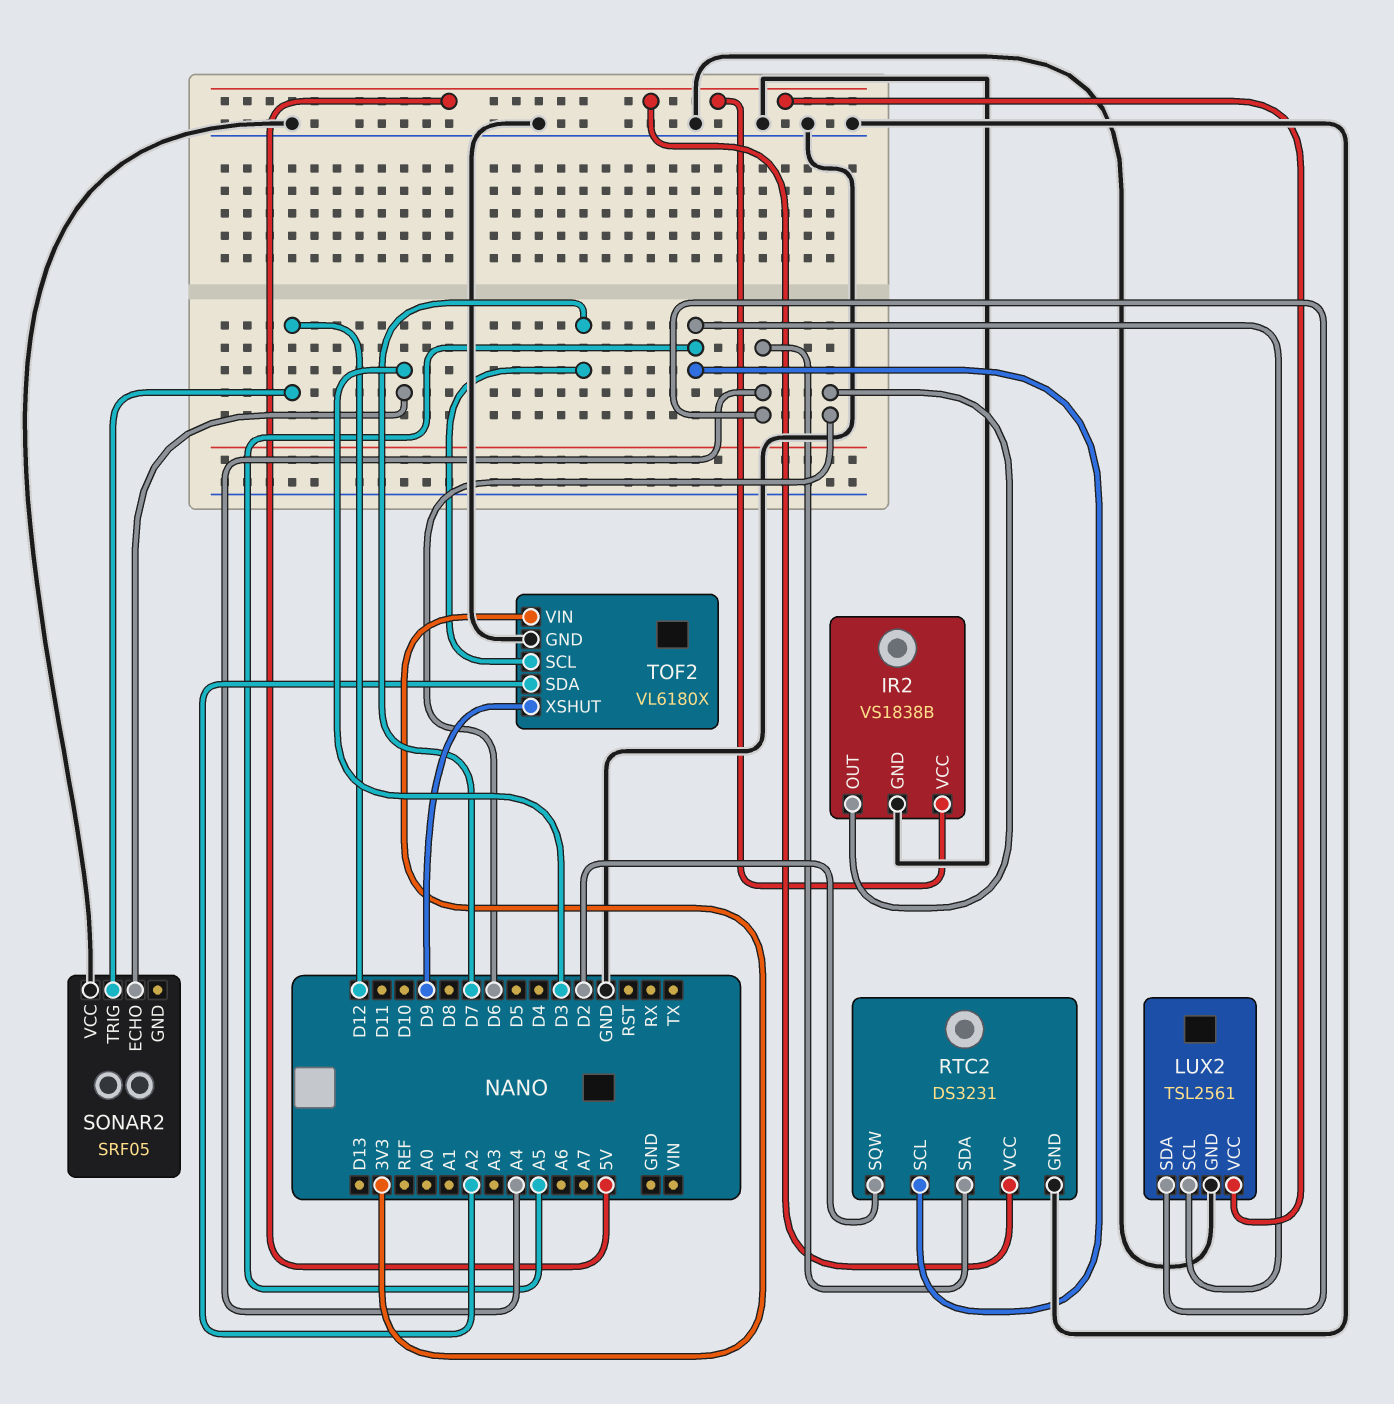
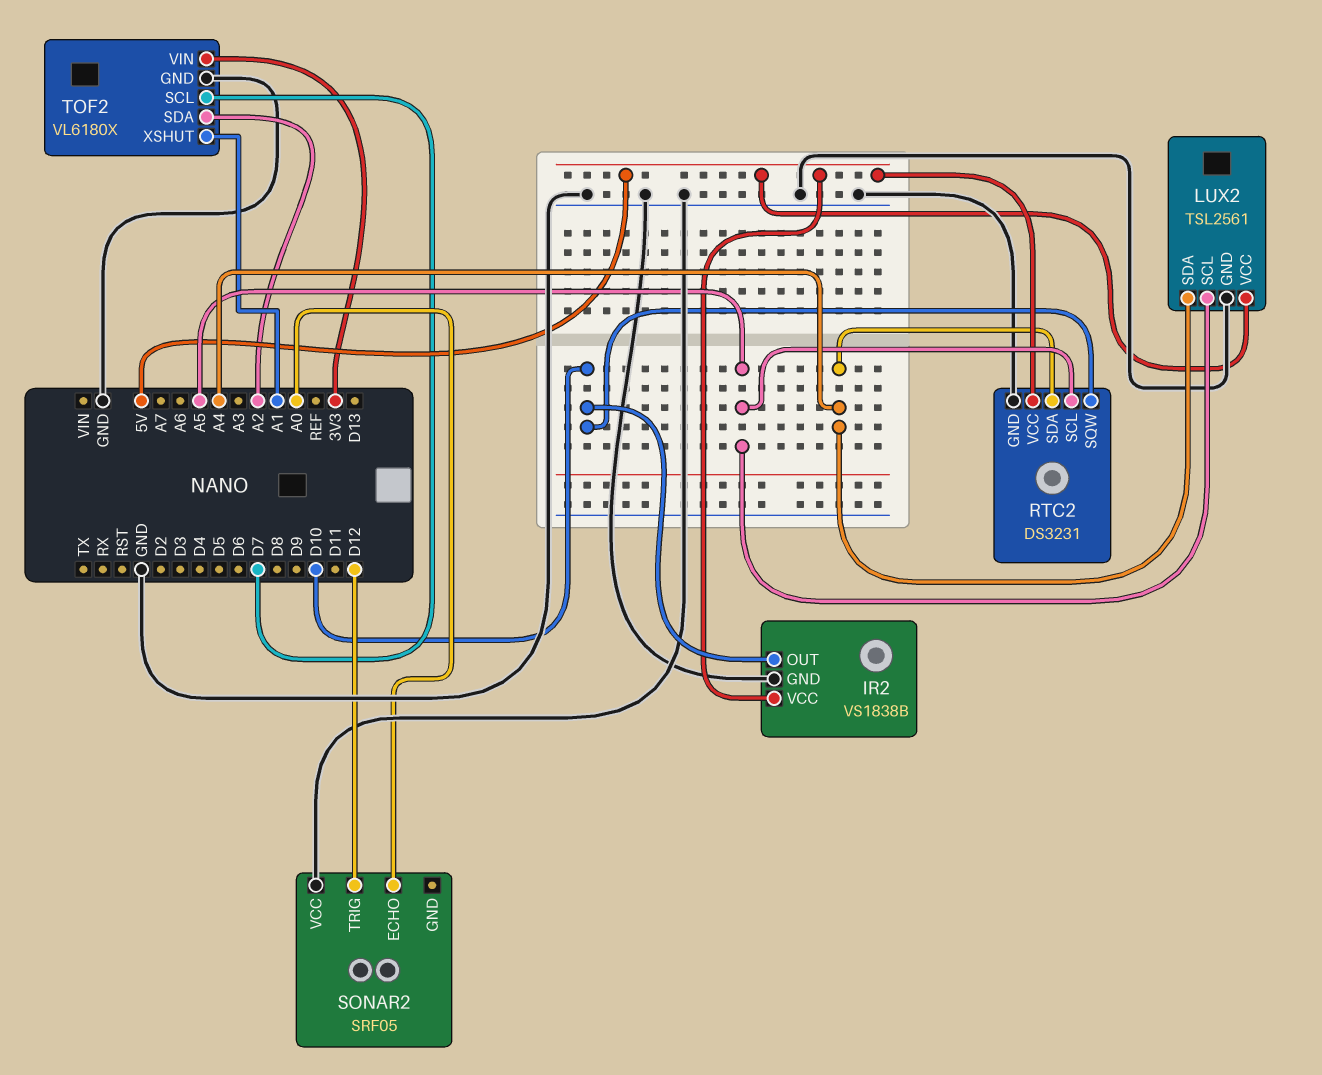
IR2 pin OUT: D6 -> D10
RTC2 pin SQW: D2 -> D10
SONAR2 pin ECHO: D3 -> A0
TOF2 pin XSHUT: D9 -> A1

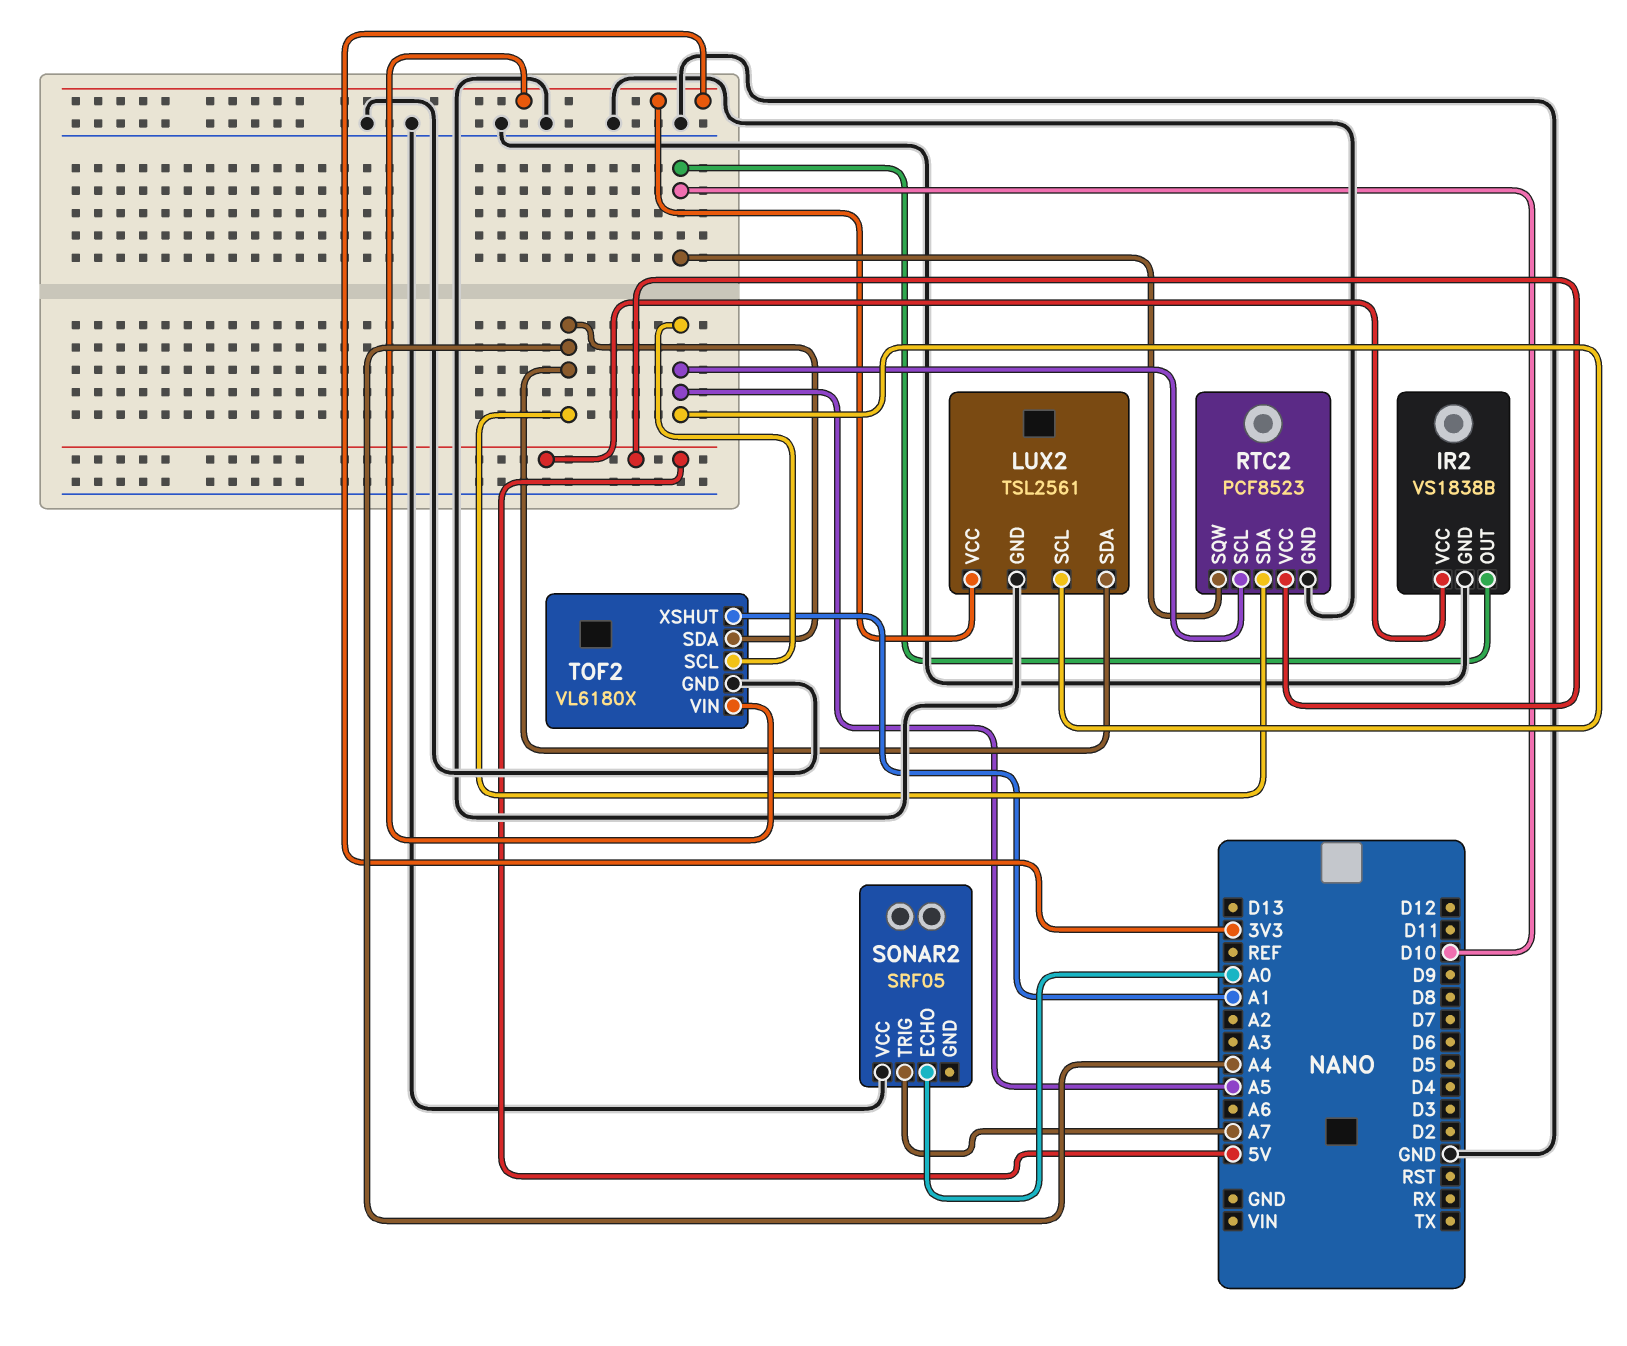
LUX2 pin VCC: 5V -> 3V3
RTC2: DS3231 -> PCF8523
SONAR2 pin TRIG: D12 -> A7
TOF2 pin SCL: D7 -> A5
TOF2 pin SDA: A2 -> A4

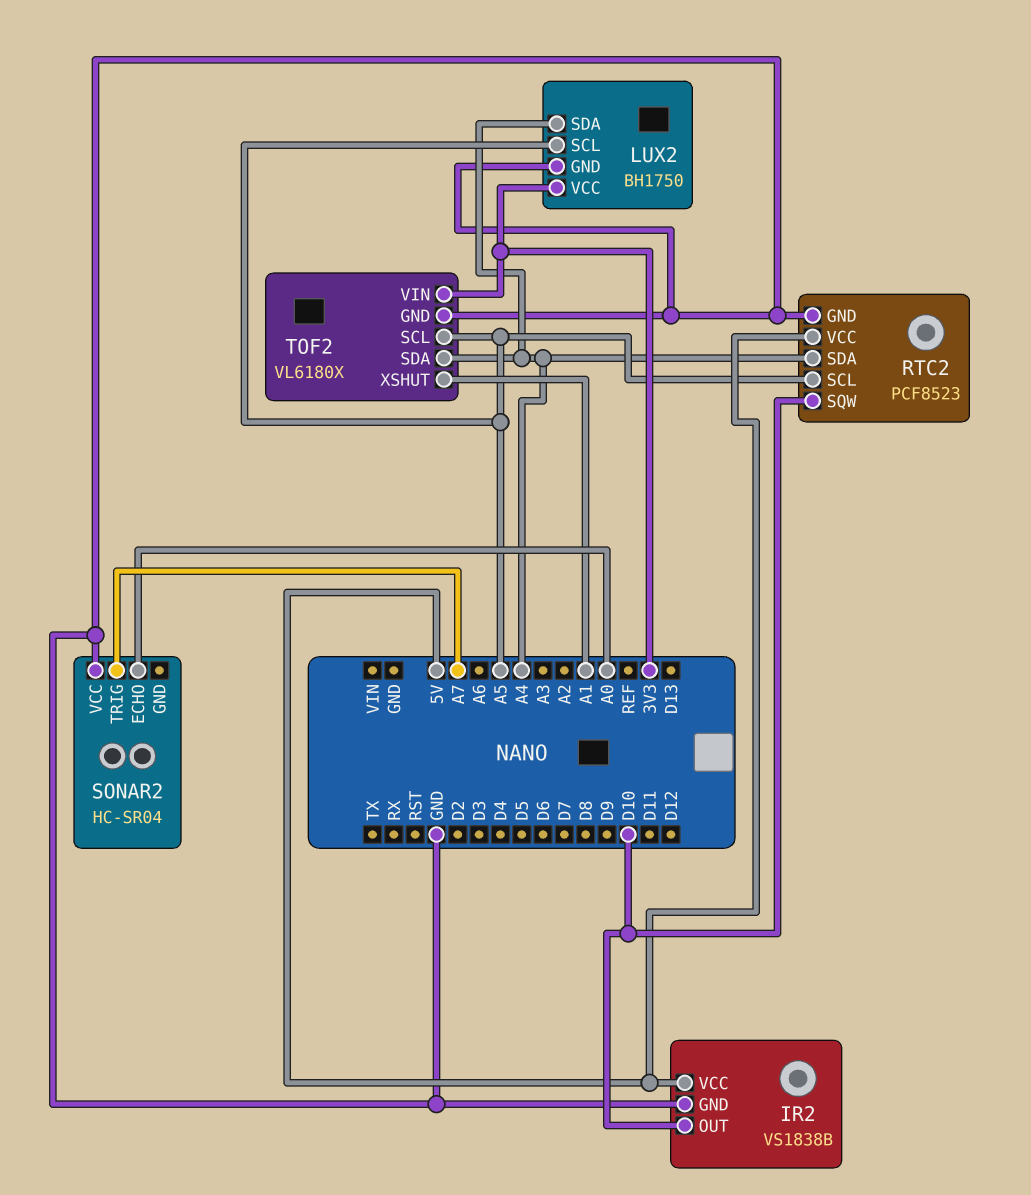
LUX2: TSL2561 -> BH1750
SONAR2: SRF05 -> HC-SR04

